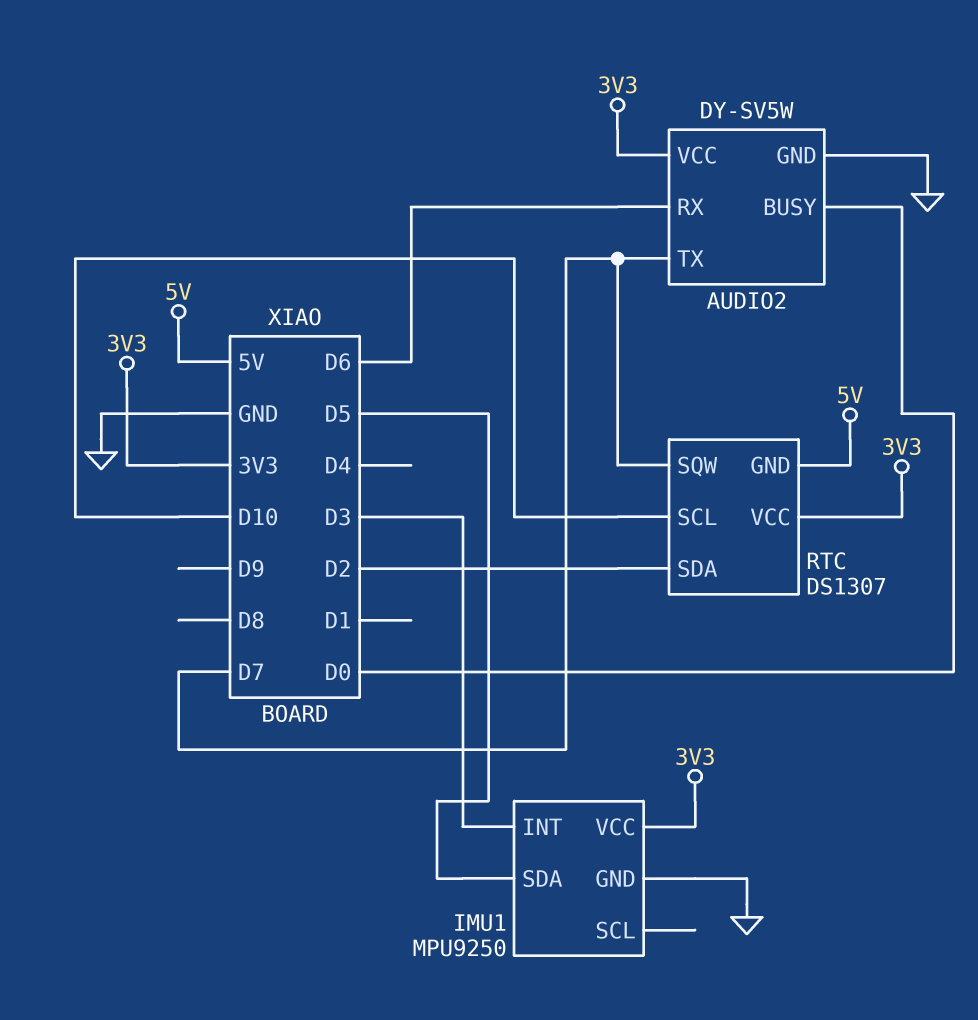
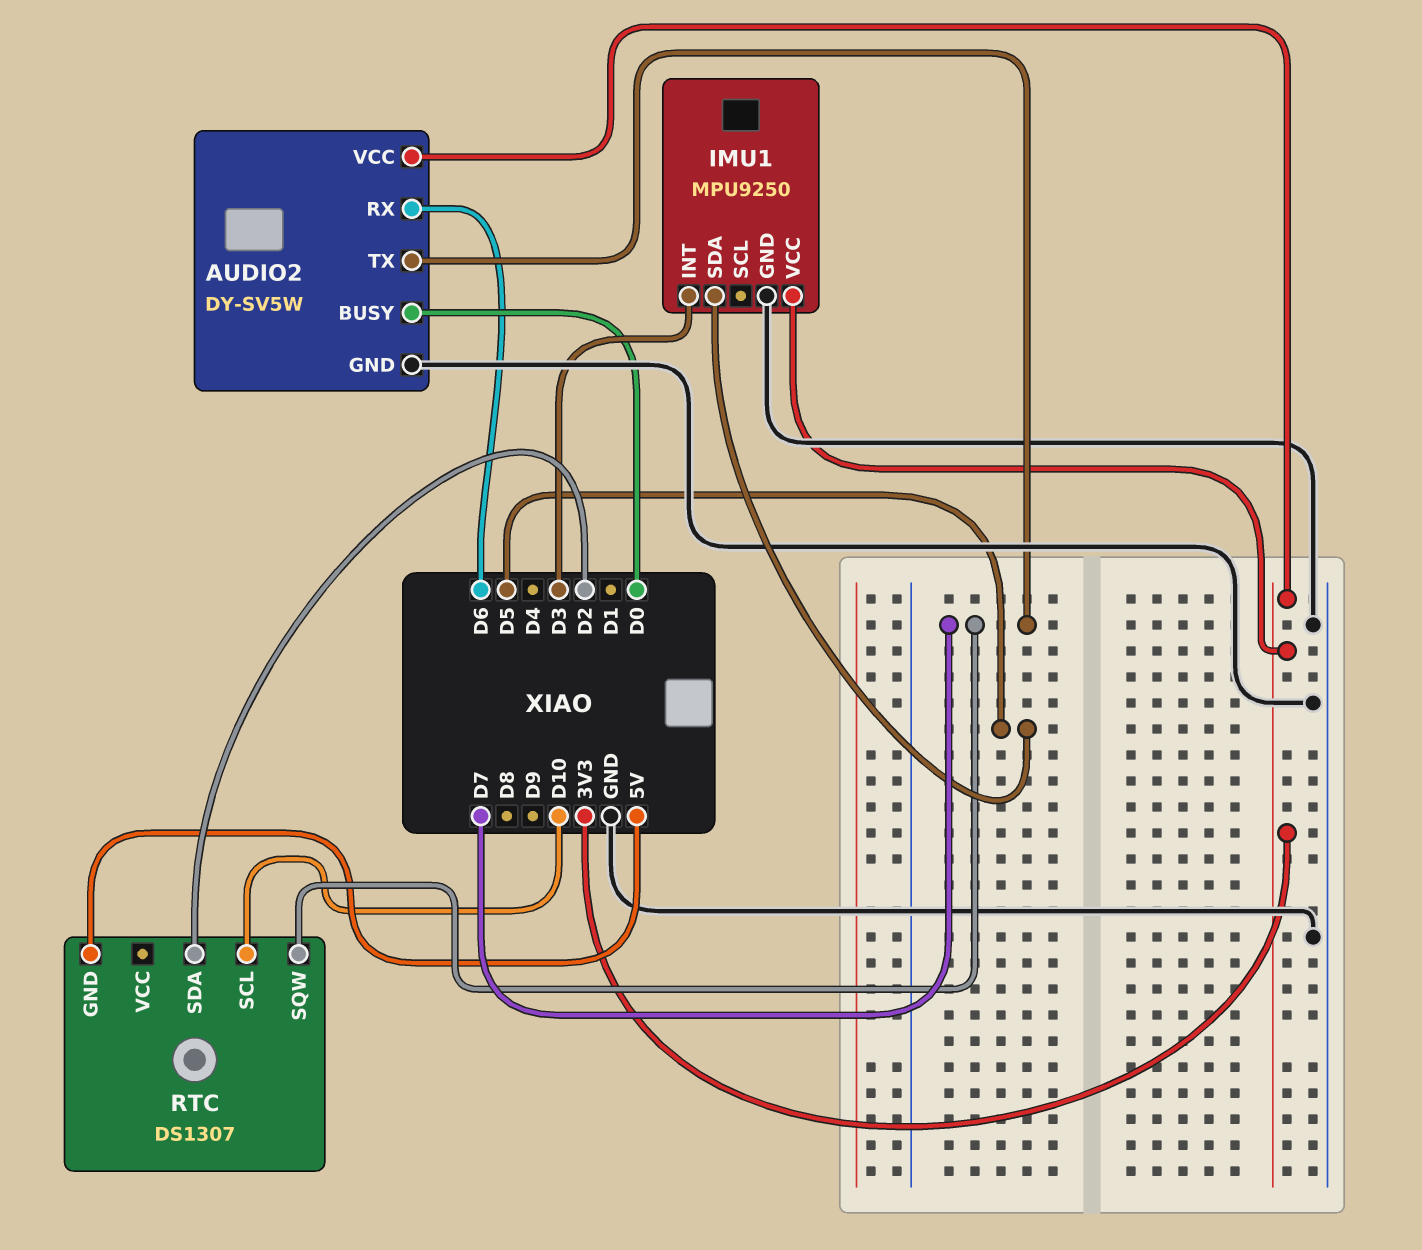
RTC pin VCC: 3V3 -> none

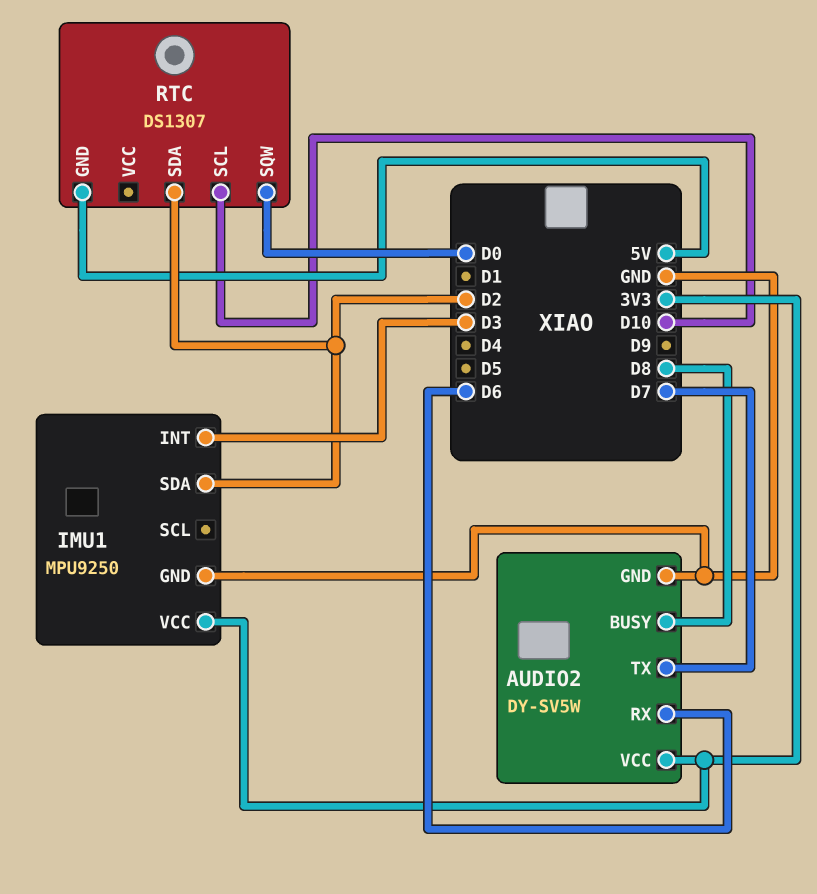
AUDIO2 pin BUSY: D0 -> D8
IMU1 pin SDA: D5 -> D2
RTC pin SQW: D7 -> D0

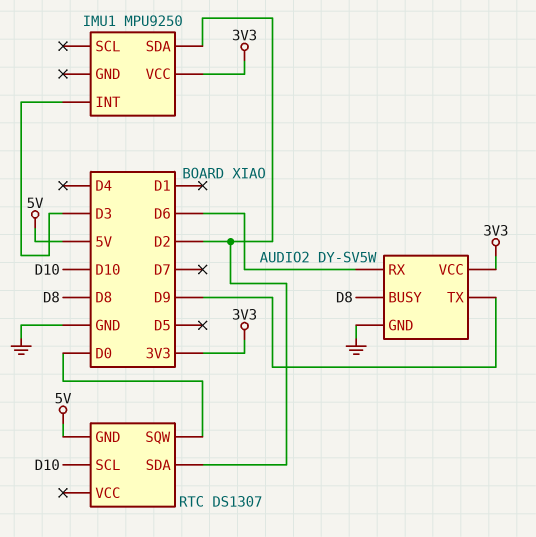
AUDIO2 pin TX: D7 -> D9
IMU1 pin GND: GND -> none

